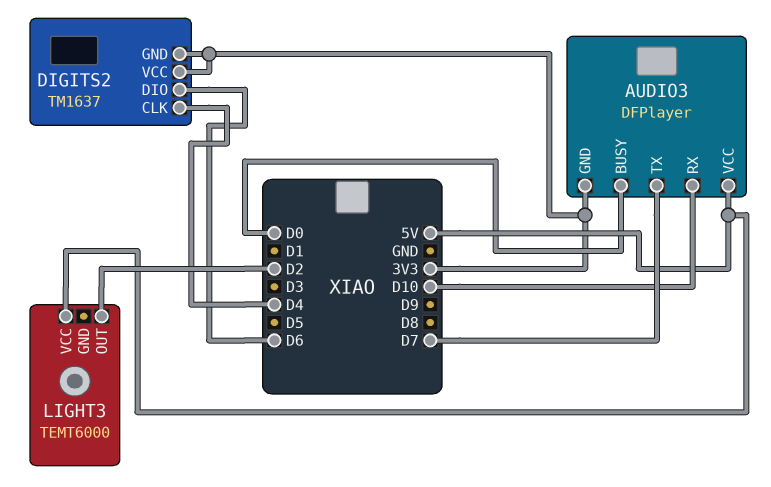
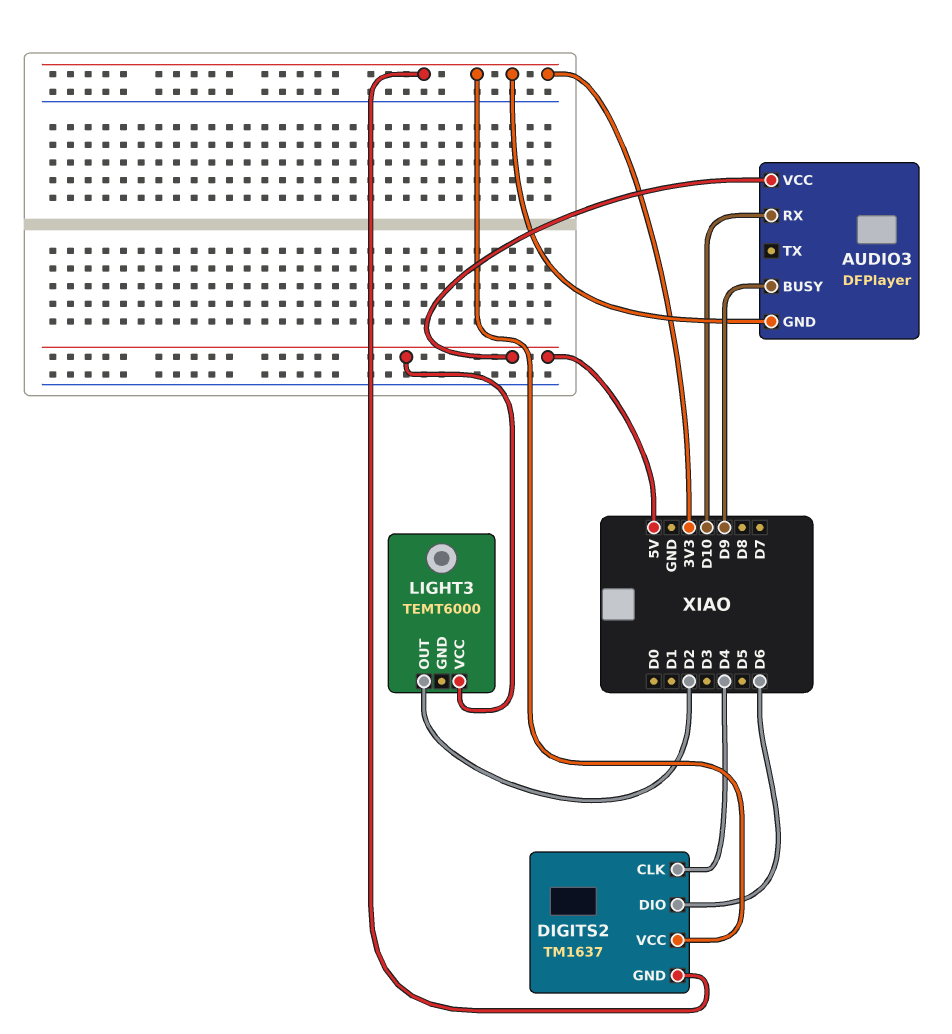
AUDIO3 pin BUSY: D0 -> D9
AUDIO3 pin TX: D7 -> none

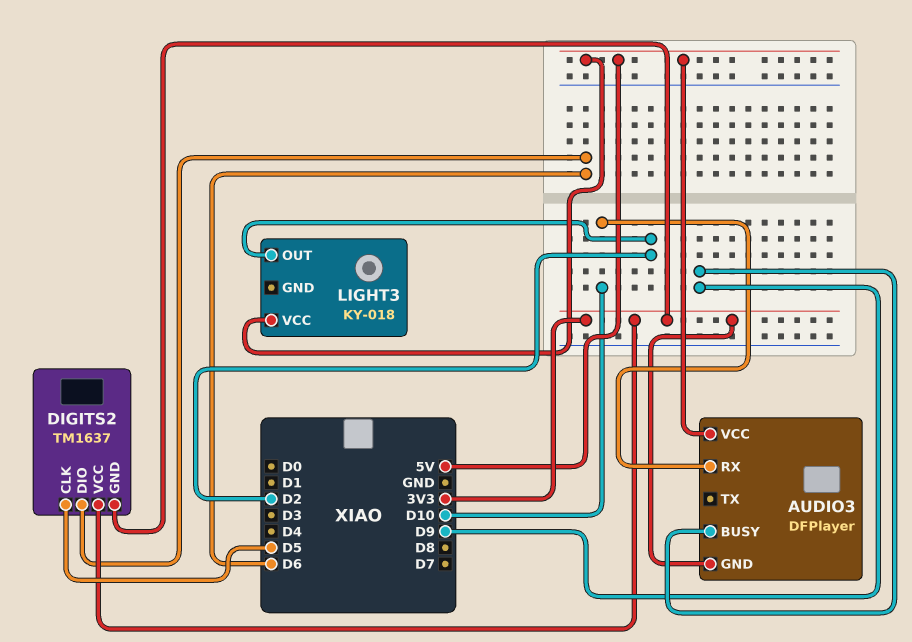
DIGITS2 pin CLK: D4 -> D5
LIGHT3: TEMT6000 -> KY-018

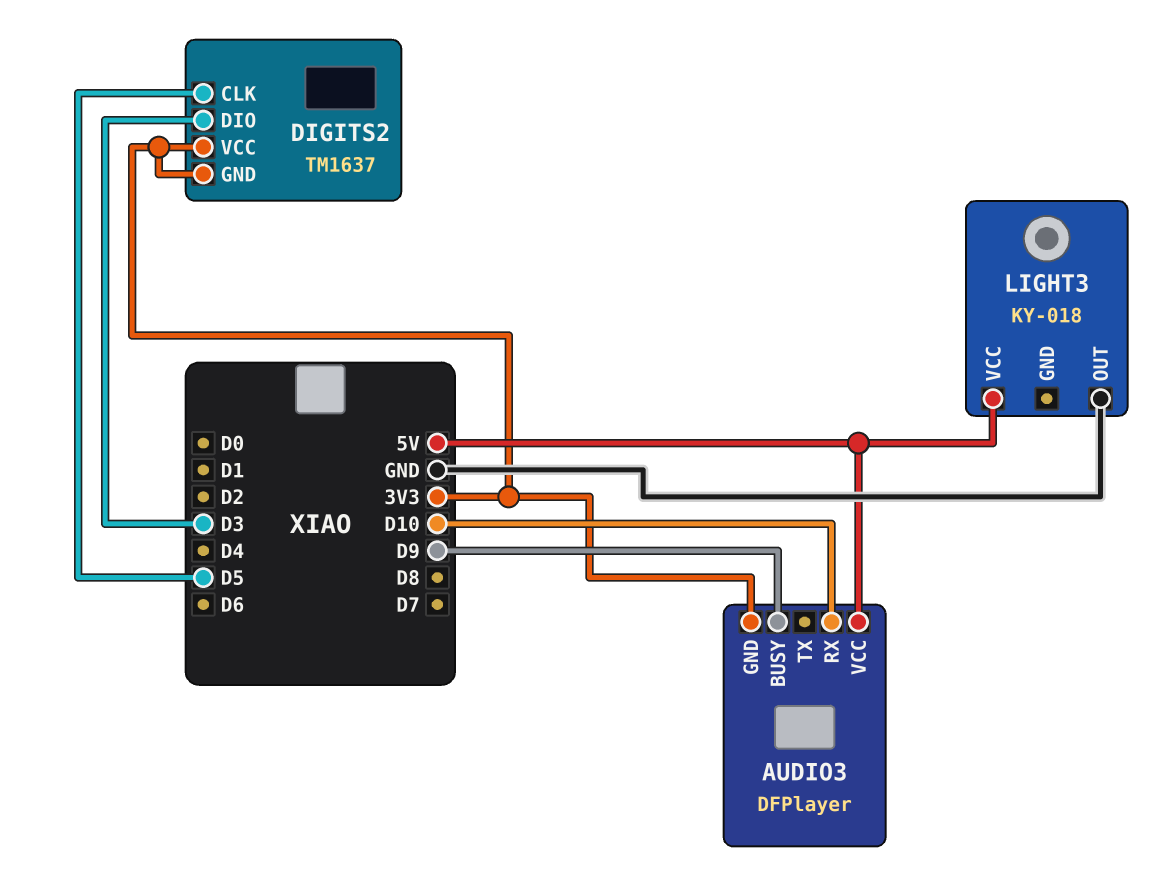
DIGITS2 pin DIO: D6 -> D3
LIGHT3 pin OUT: D2 -> GND

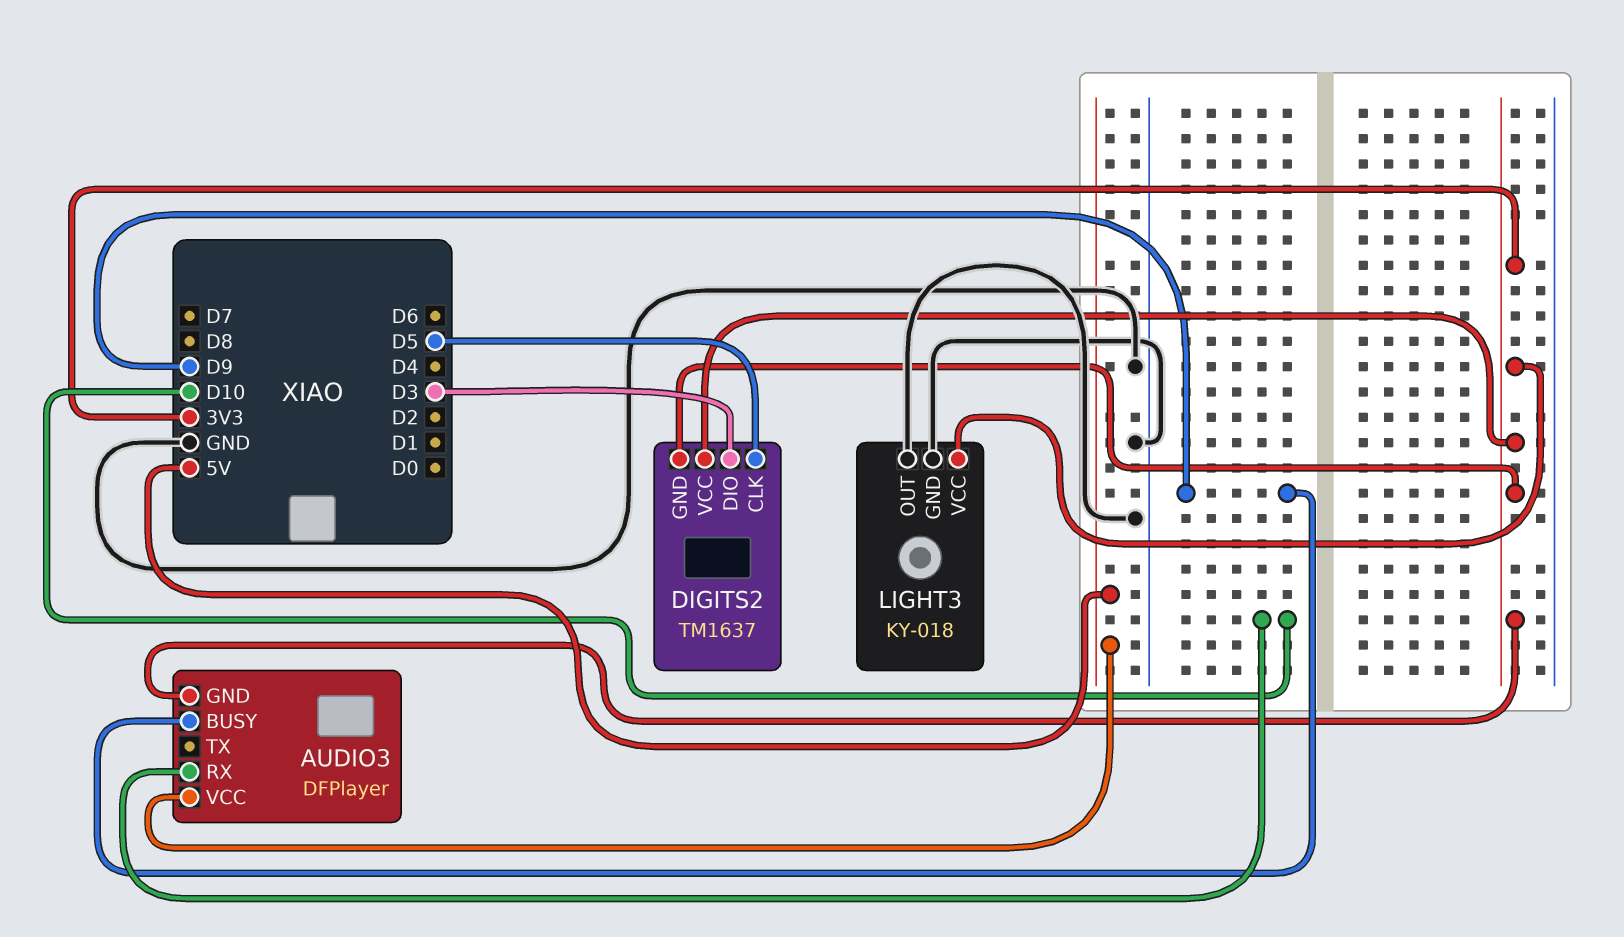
LIGHT3 pin GND: none -> GND
LIGHT3 pin VCC: 5V -> 3V3

